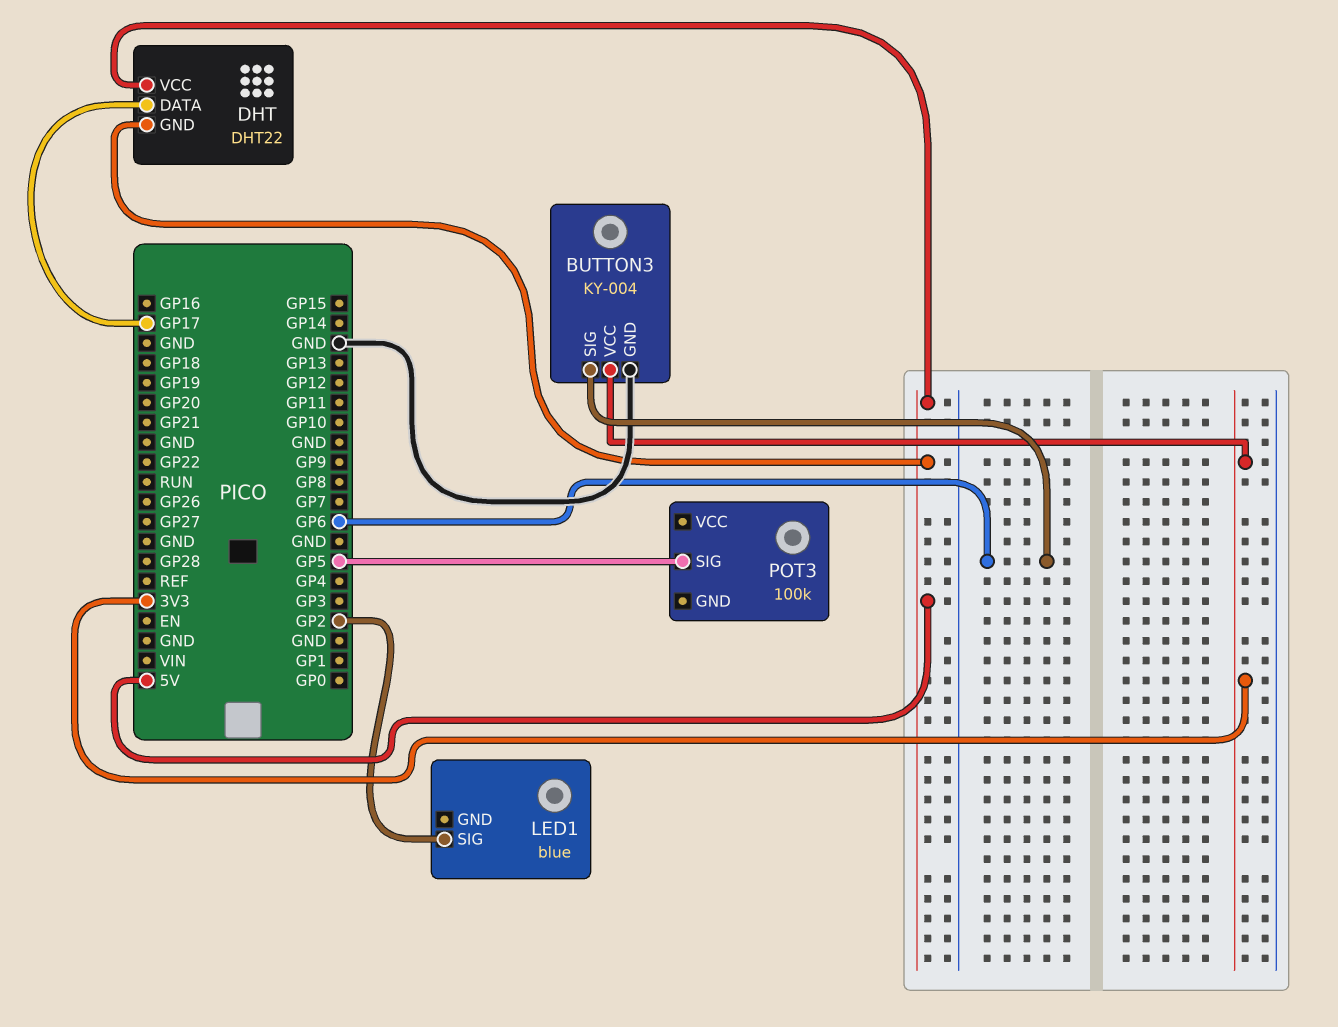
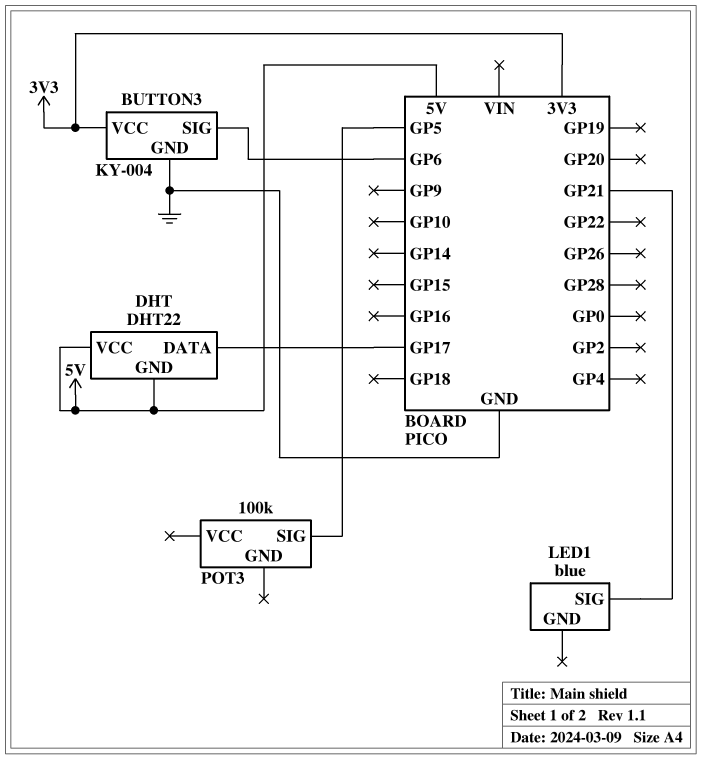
LED1 pin SIG: GP2 -> GP21

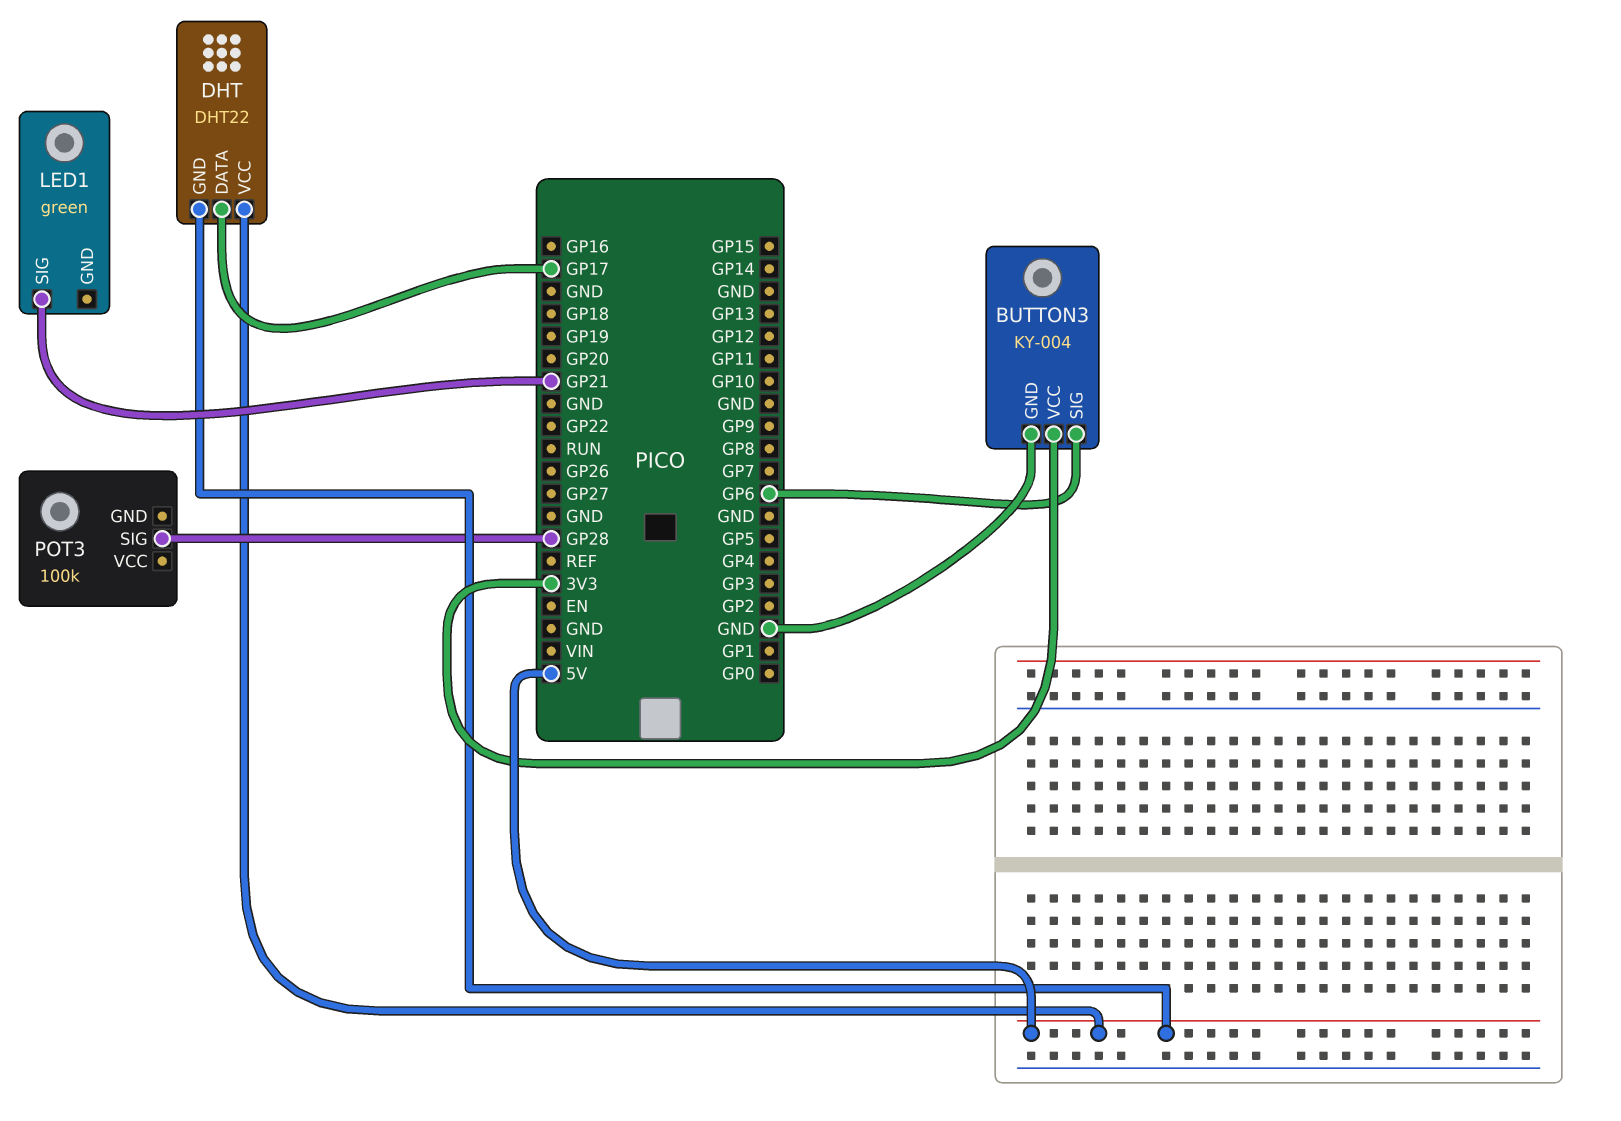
LED1: blue -> green
POT3 pin SIG: GP5 -> GP28

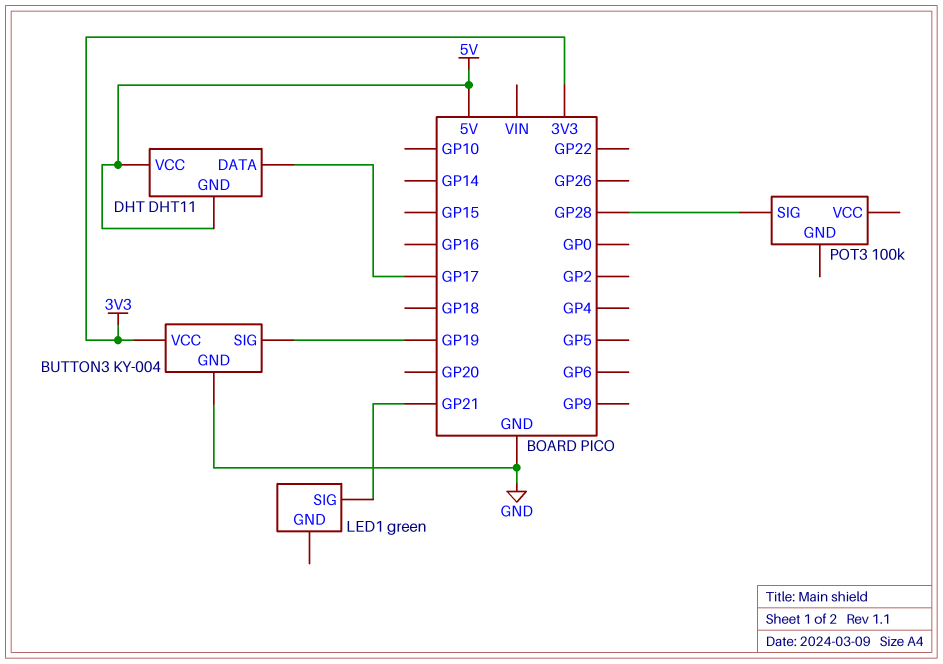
BUTTON3 pin SIG: GP6 -> GP19
DHT: DHT22 -> DHT11

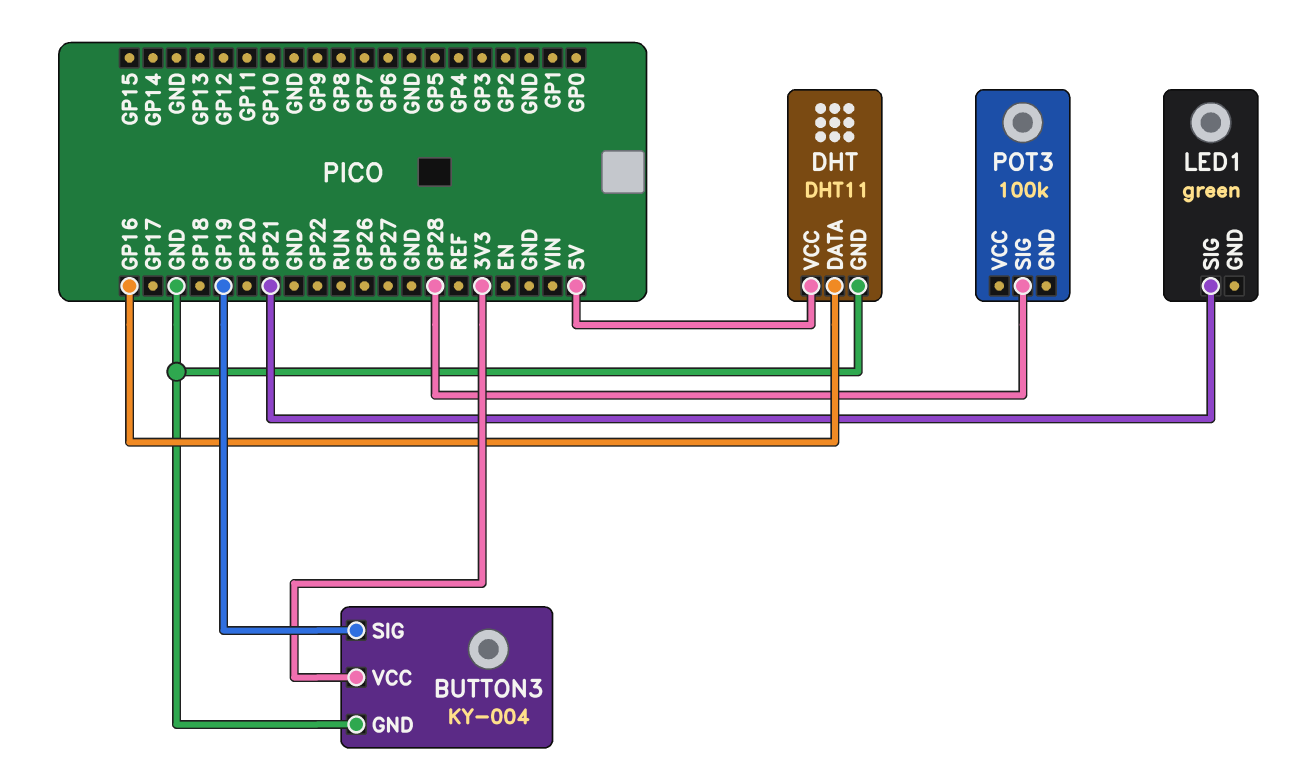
DHT pin DATA: GP17 -> GP16
DHT pin GND: 5V -> GND

